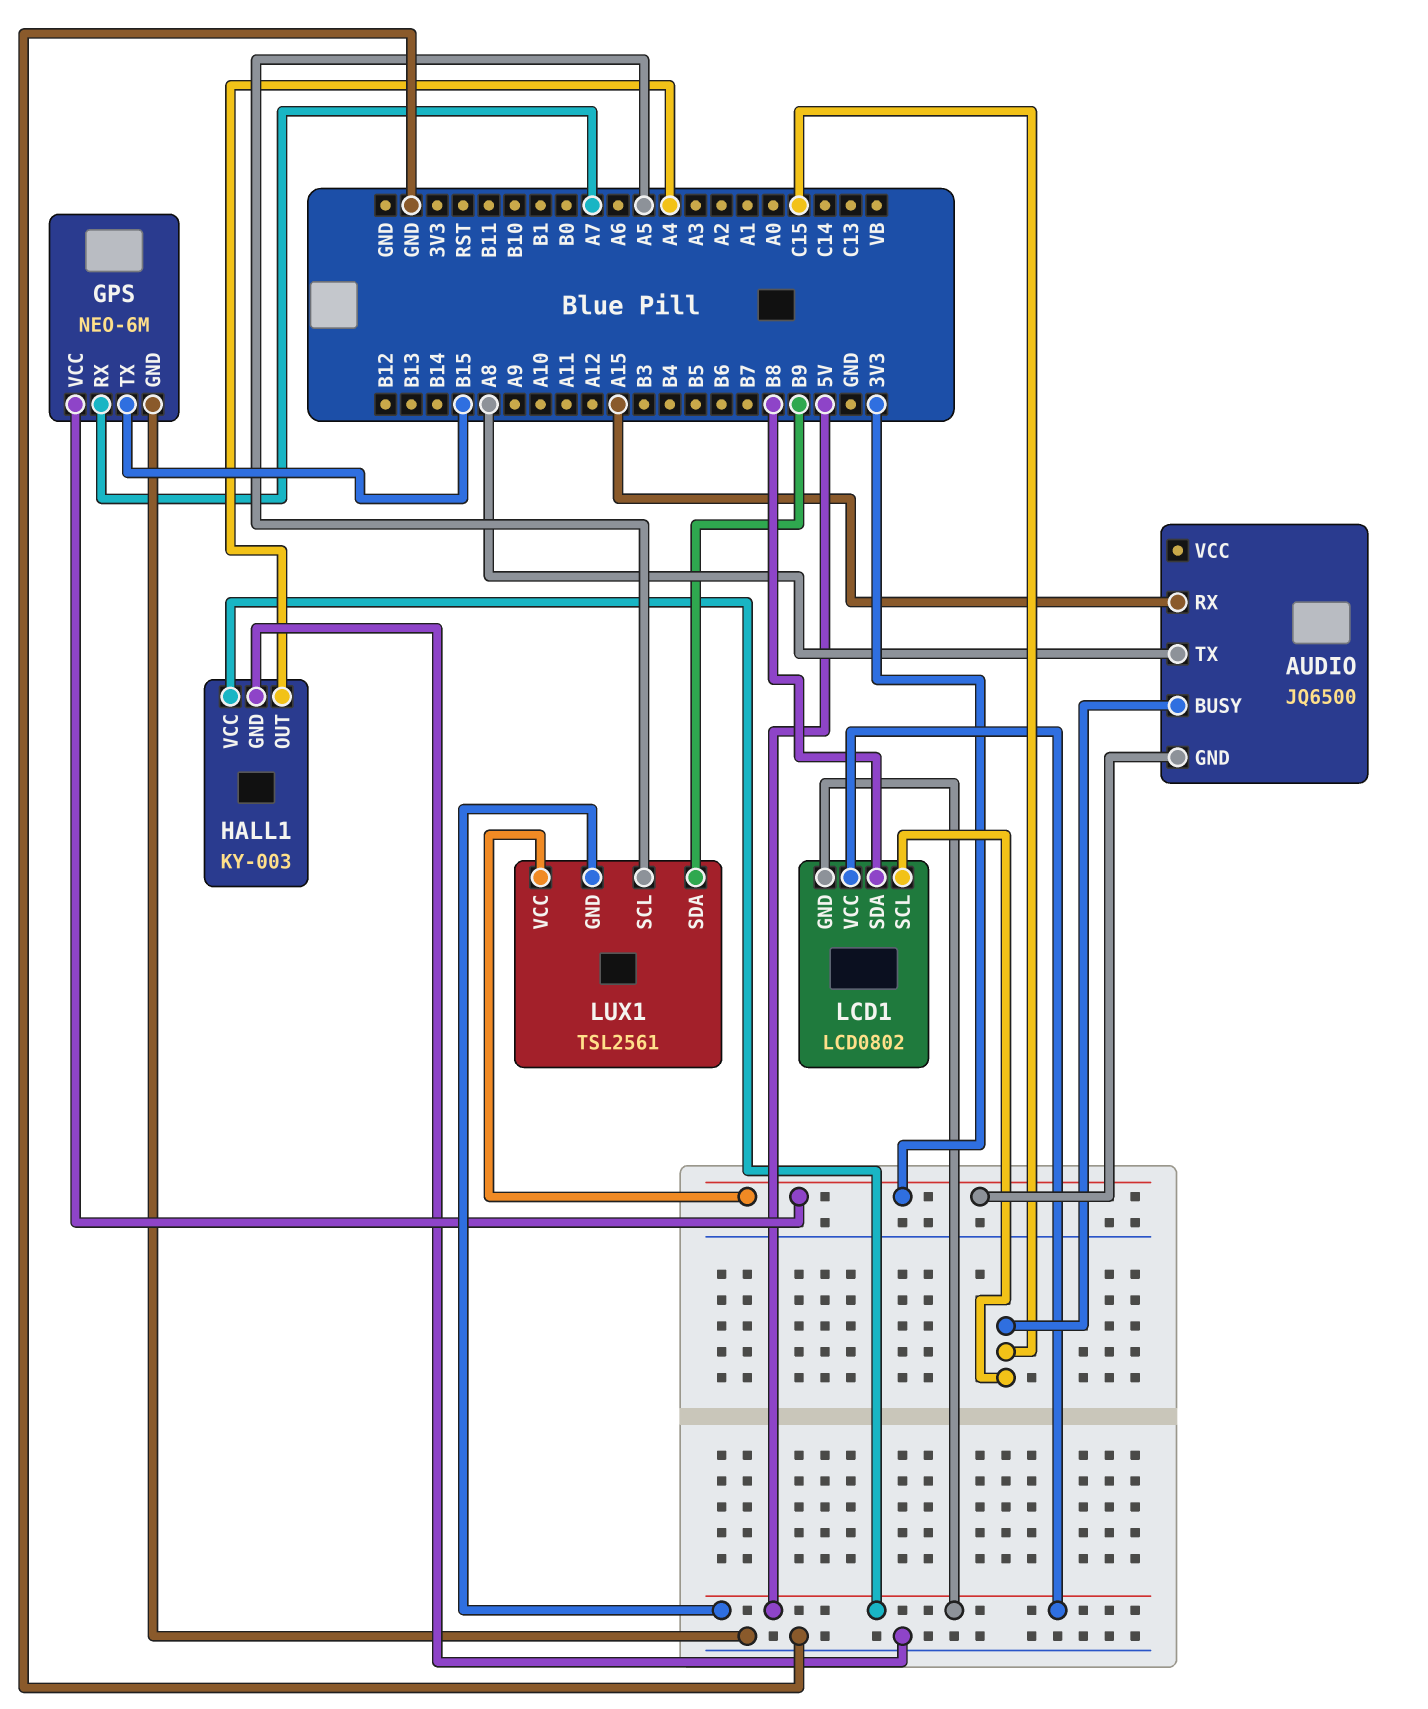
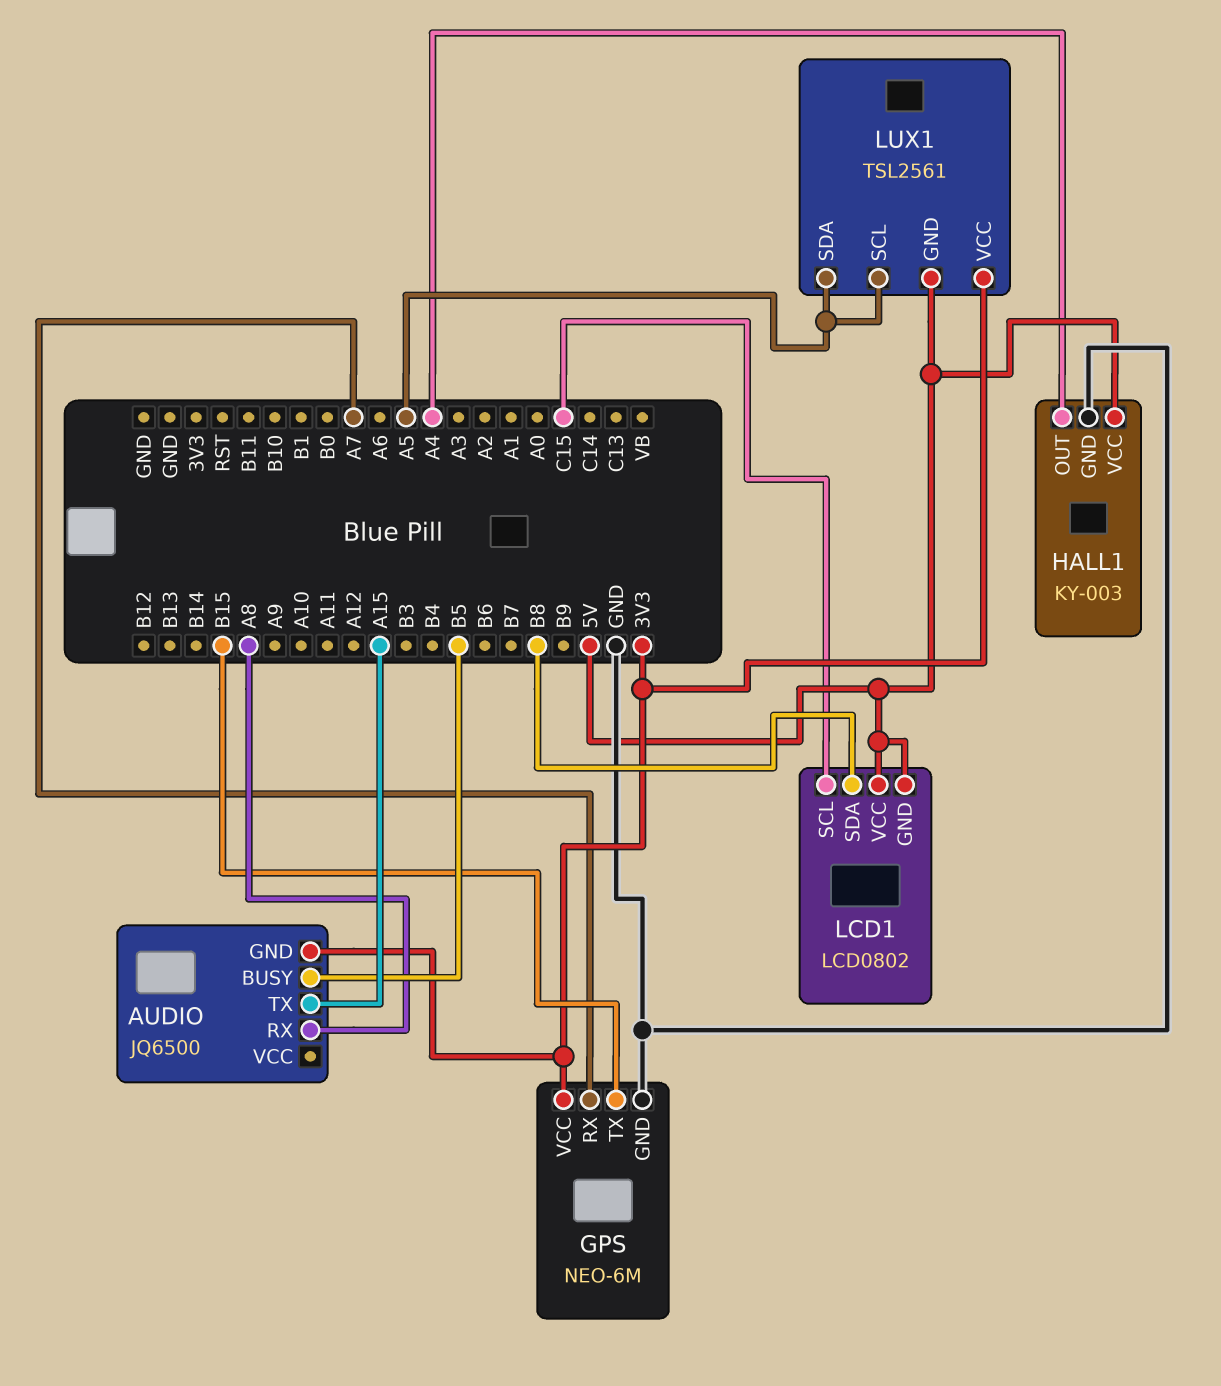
AUDIO pin BUSY: C15 -> B5
AUDIO pin RX: A15 -> A8
AUDIO pin TX: A8 -> A15
LUX1 pin SDA: B9 -> A5

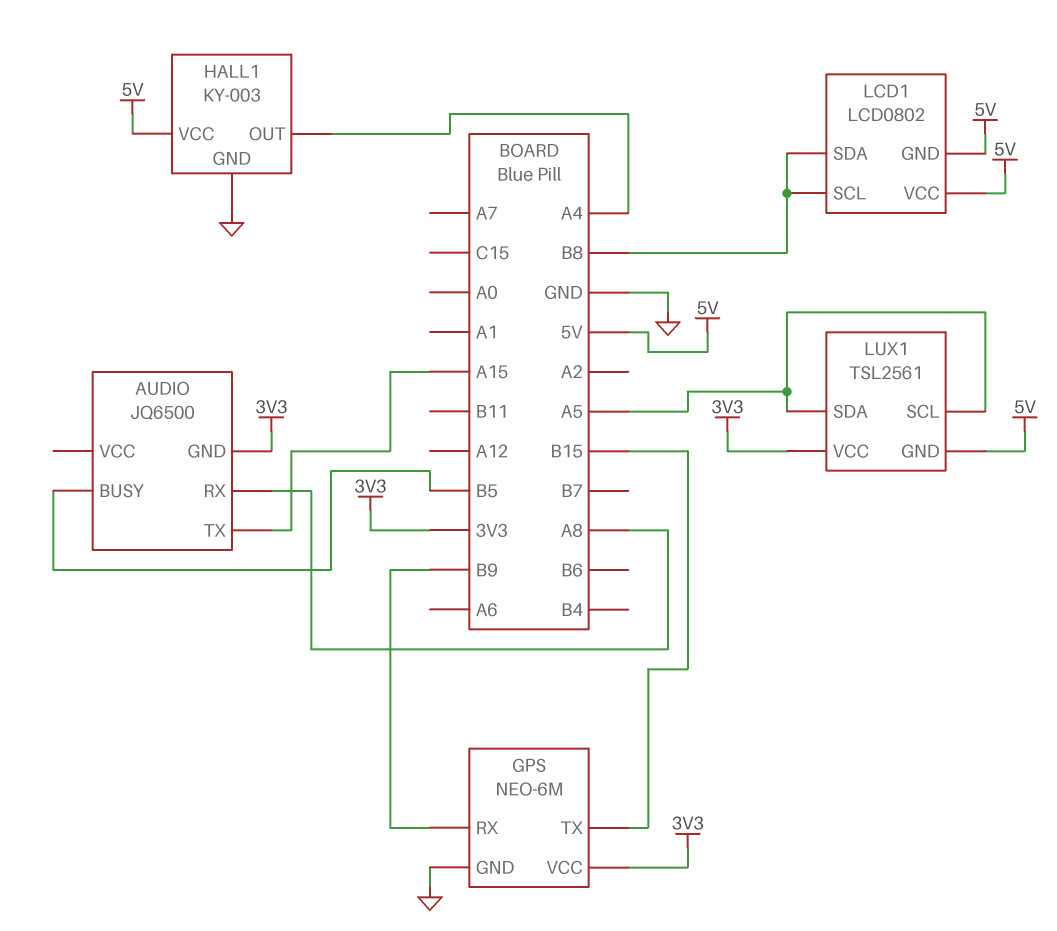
GPS pin RX: A7 -> B9
LCD1 pin SCL: C15 -> B8

